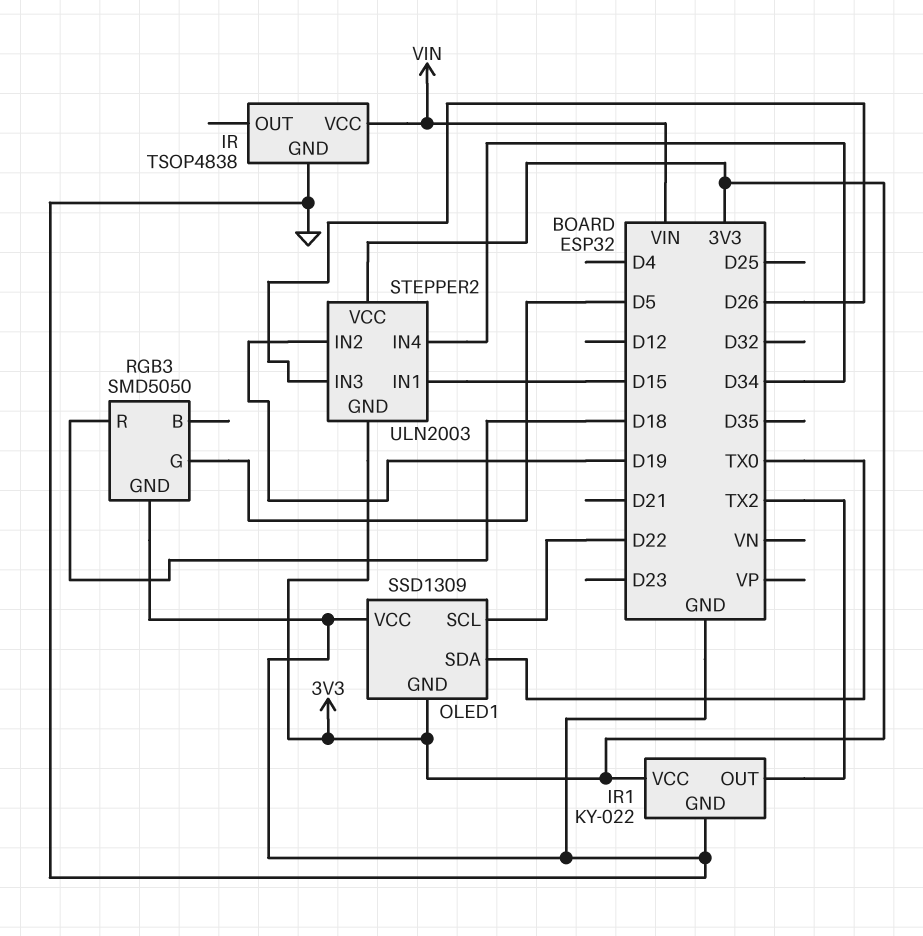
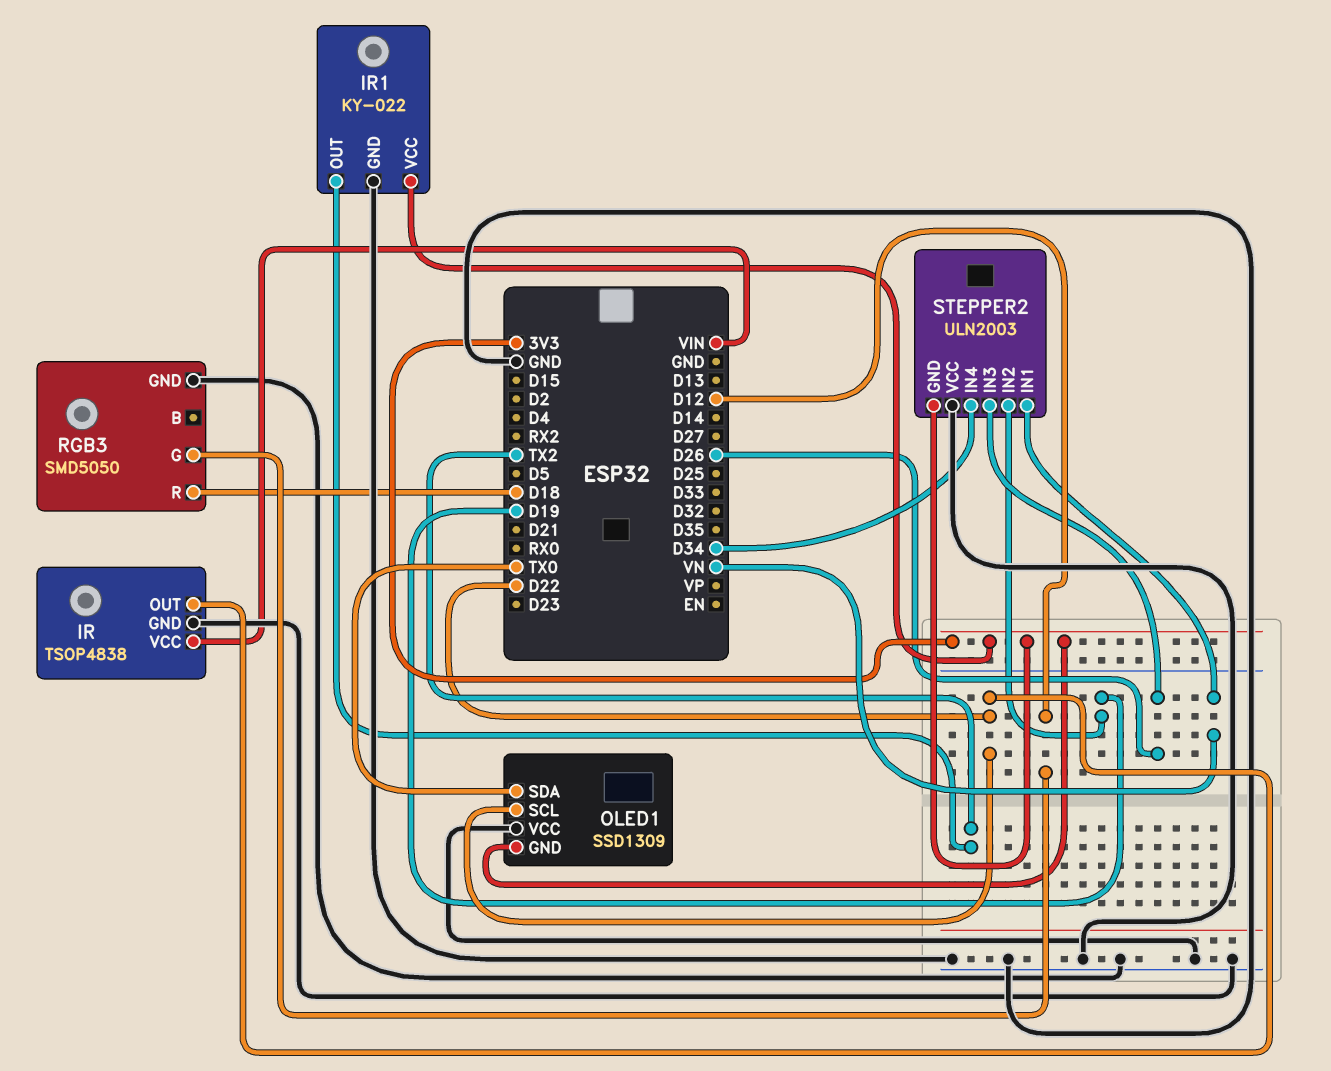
IR pin OUT: none -> D22
RGB3 pin G: D5 -> D12
STEPPER2 pin IN1: D15 -> VN
STEPPER2 pin VCC: 3V3 -> GND

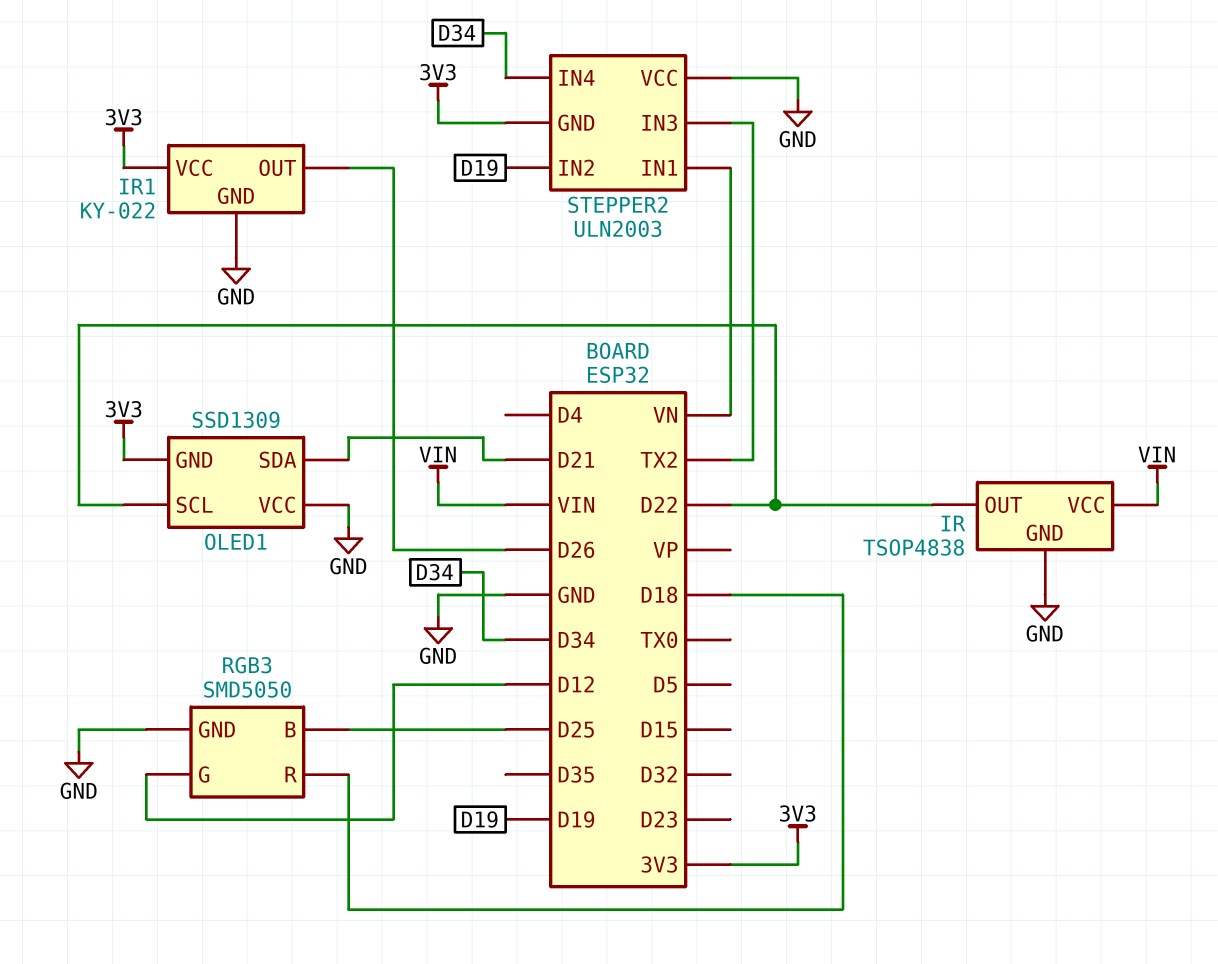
IR1 pin OUT: TX2 -> D26
OLED1 pin SDA: TX0 -> D21
RGB3 pin B: none -> D25
STEPPER2 pin IN3: D26 -> TX2

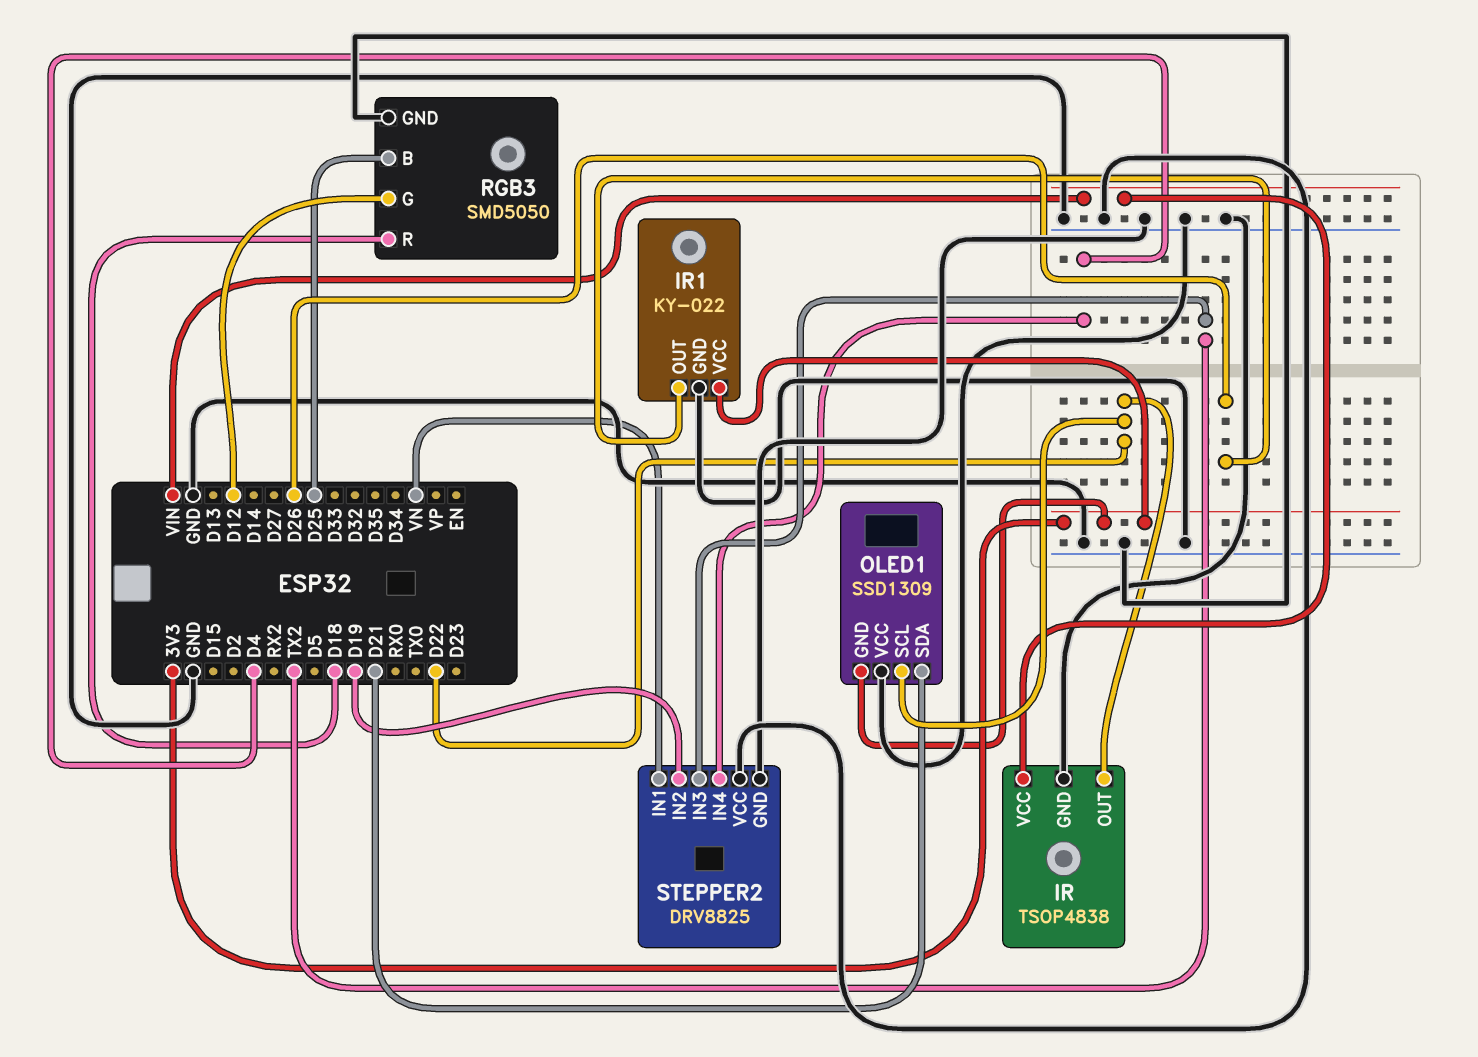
STEPPER2: ULN2003 -> DRV8825
STEPPER2 pin GND: 3V3 -> GND
STEPPER2 pin IN4: D34 -> D4

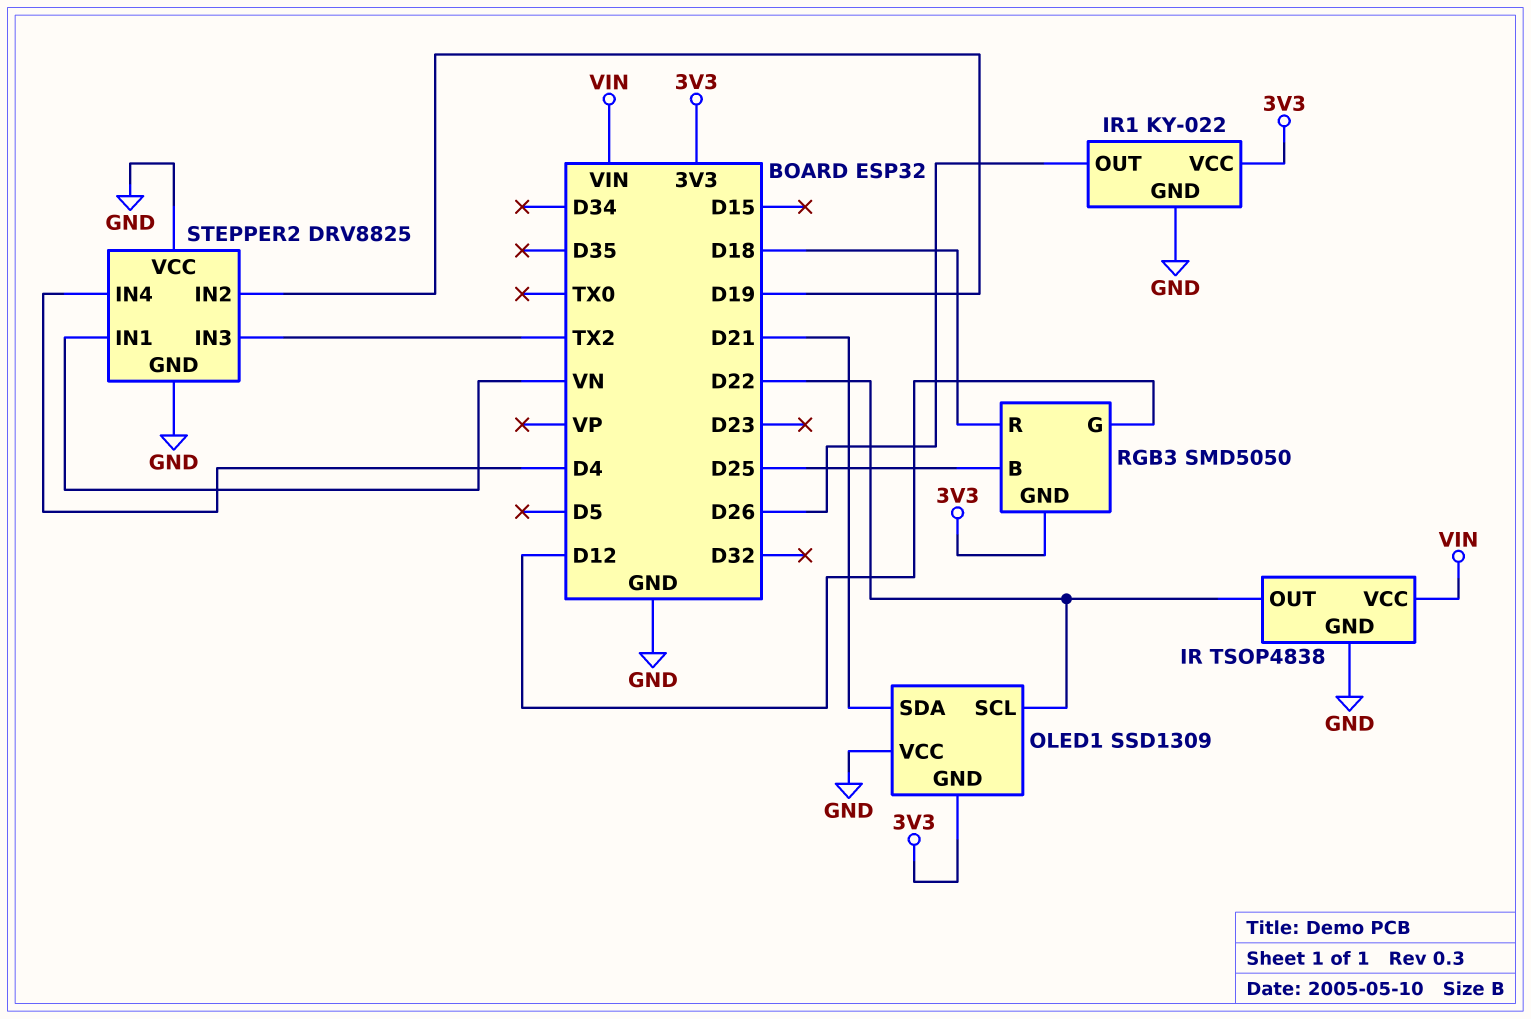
RGB3 pin GND: GND -> 3V3

